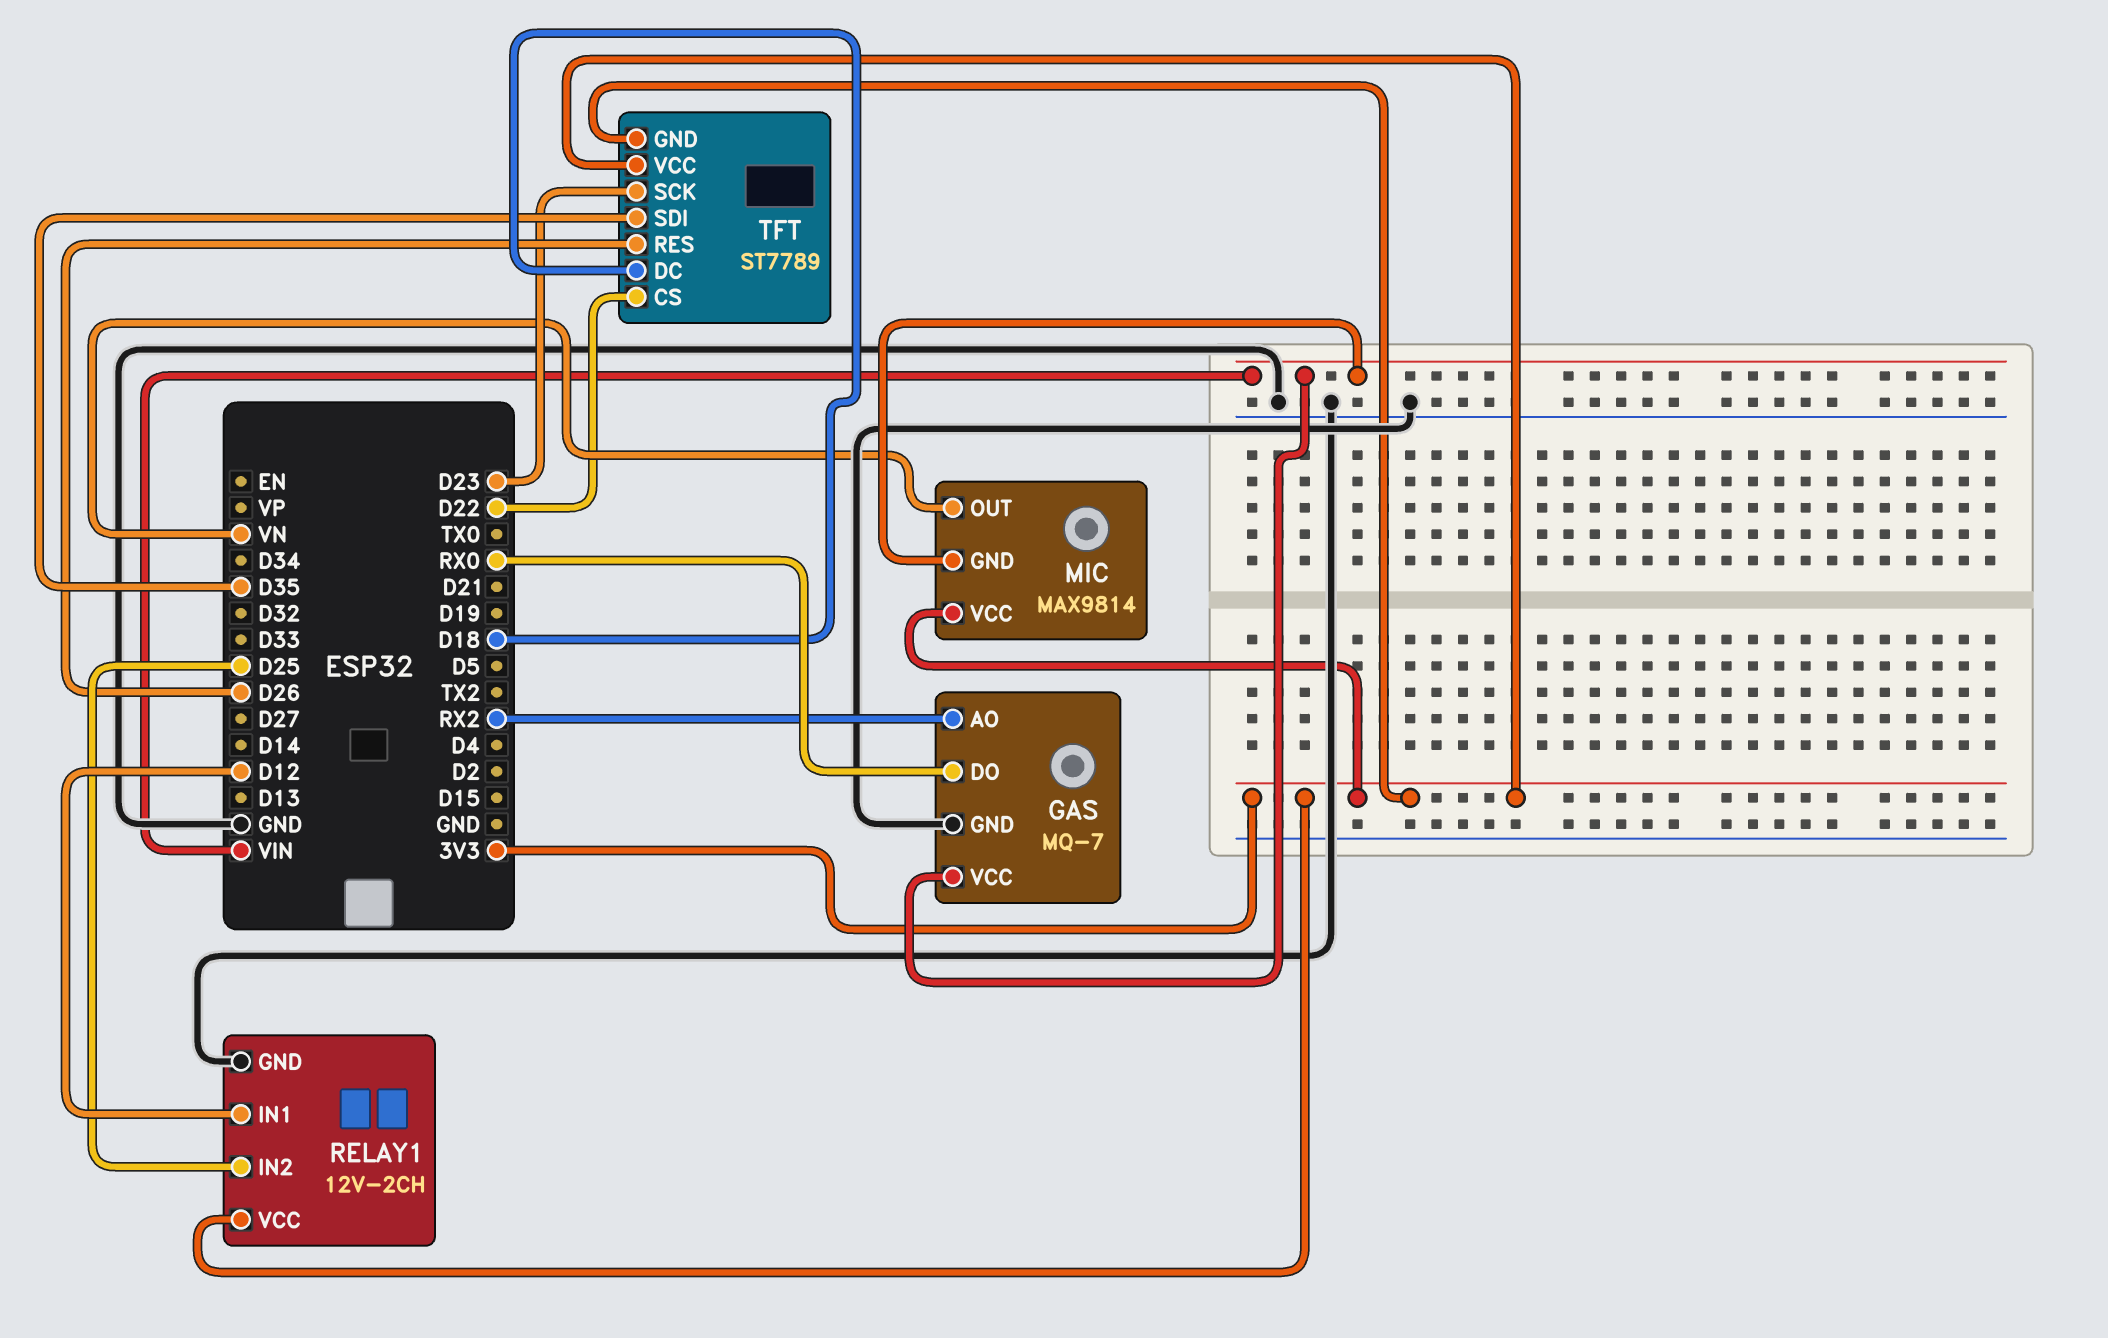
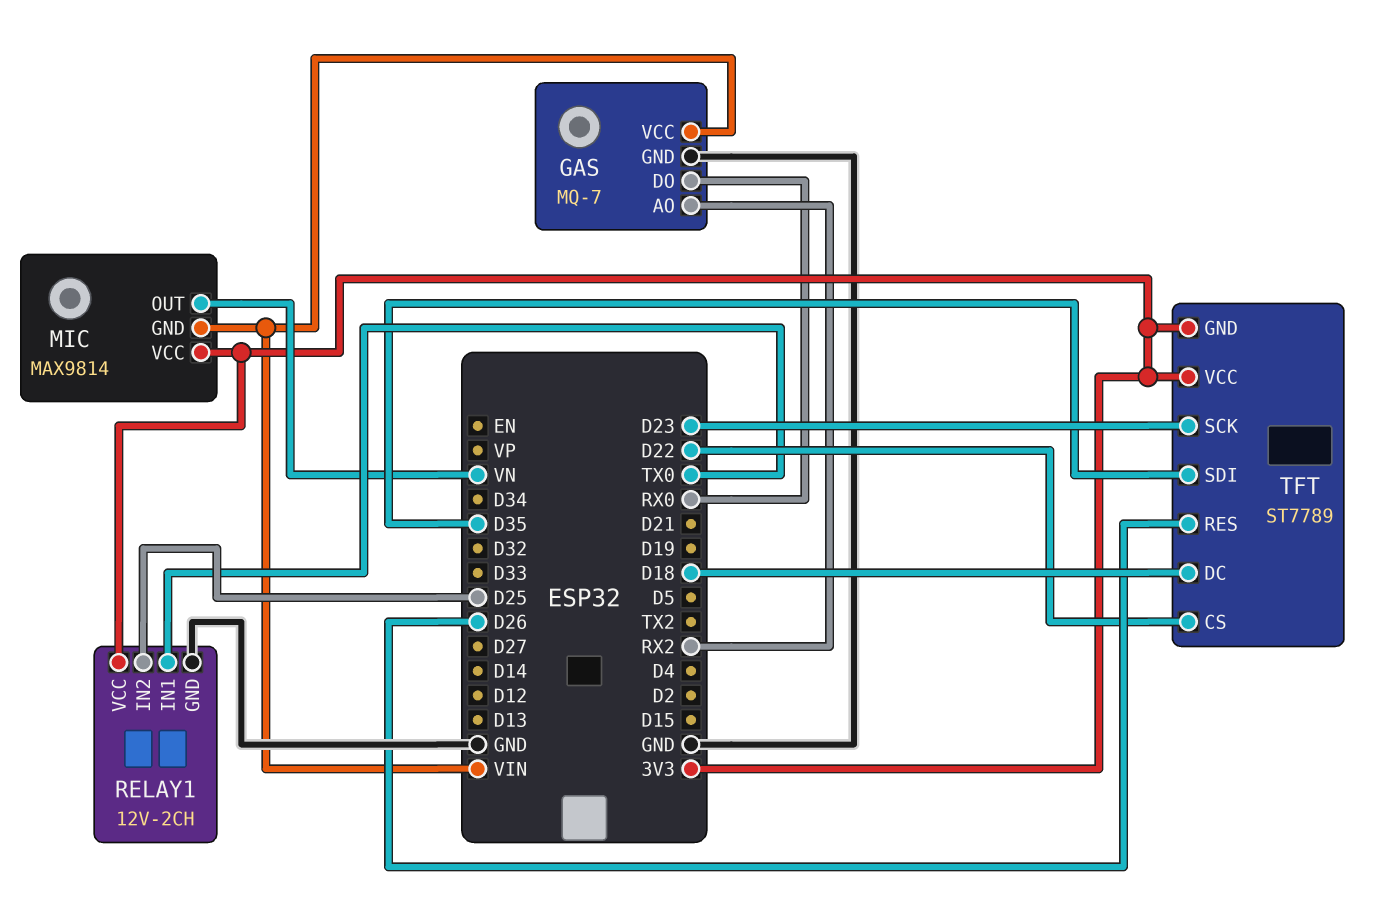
RELAY1 pin IN1: D12 -> TX0

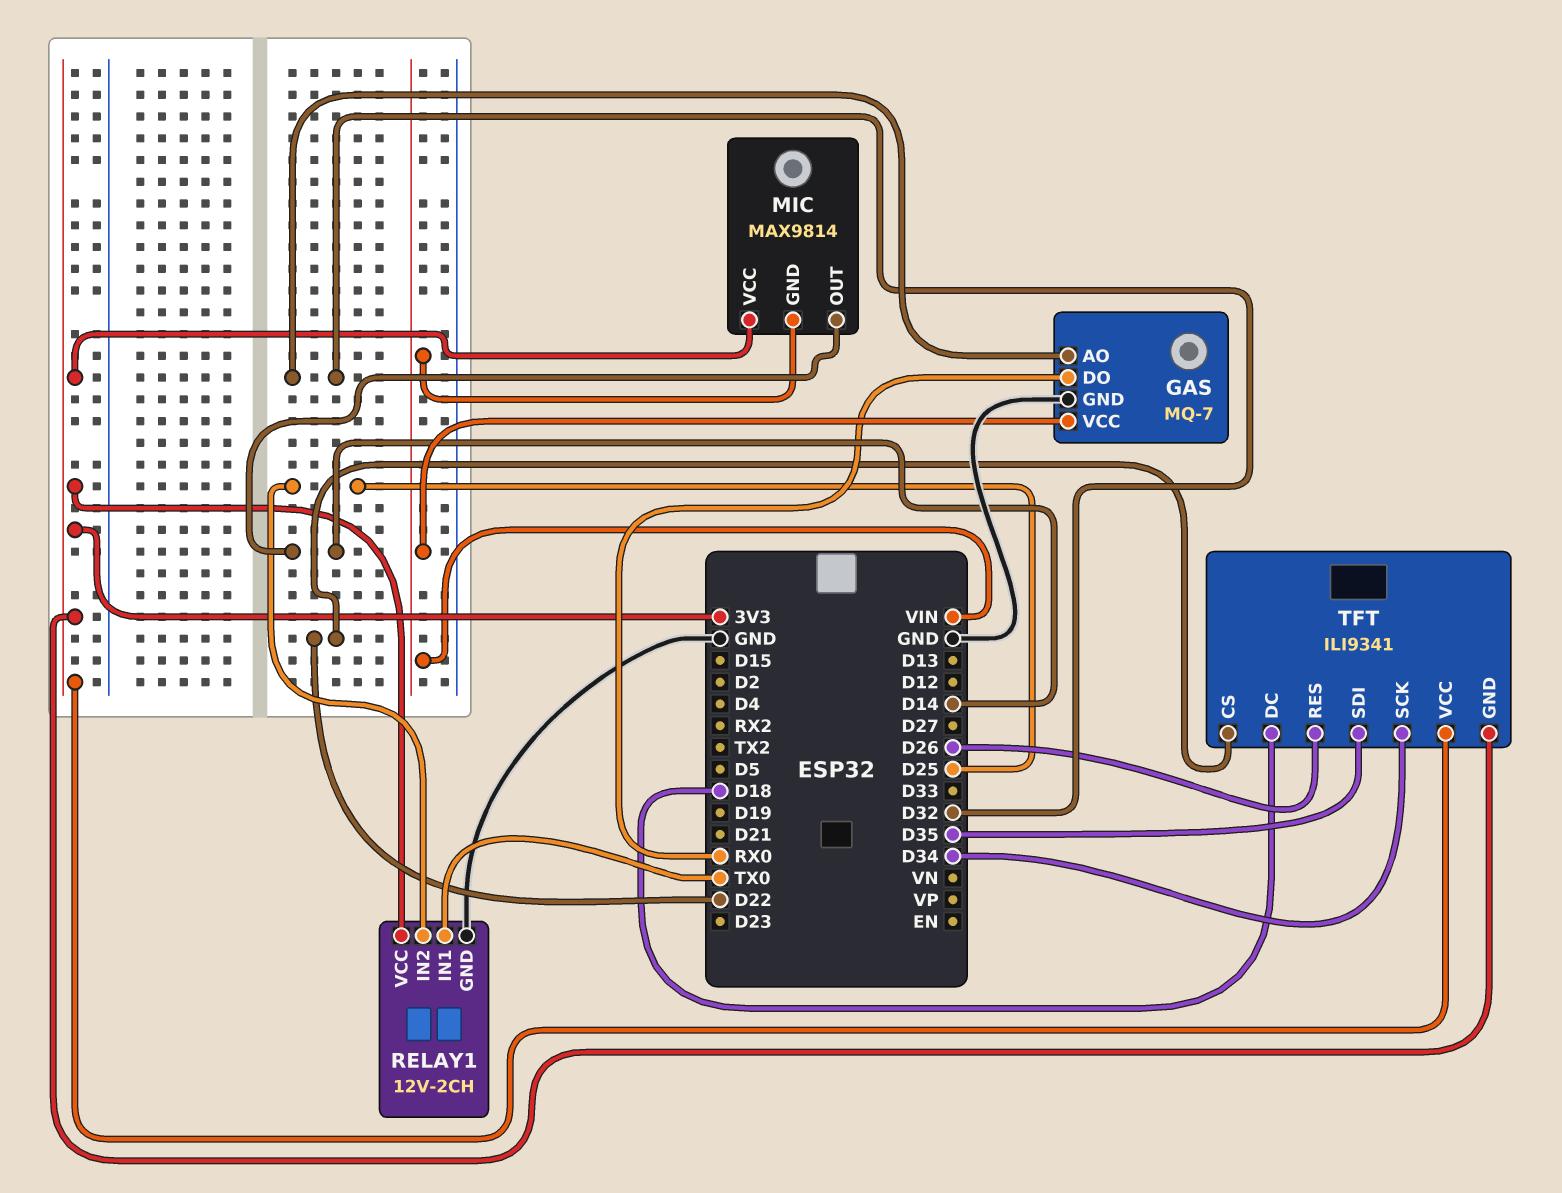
GAS pin AO: RX2 -> D32
MIC pin OUT: VN -> D14
TFT: ST7789 -> ILI9341
TFT pin SCK: D23 -> D34

